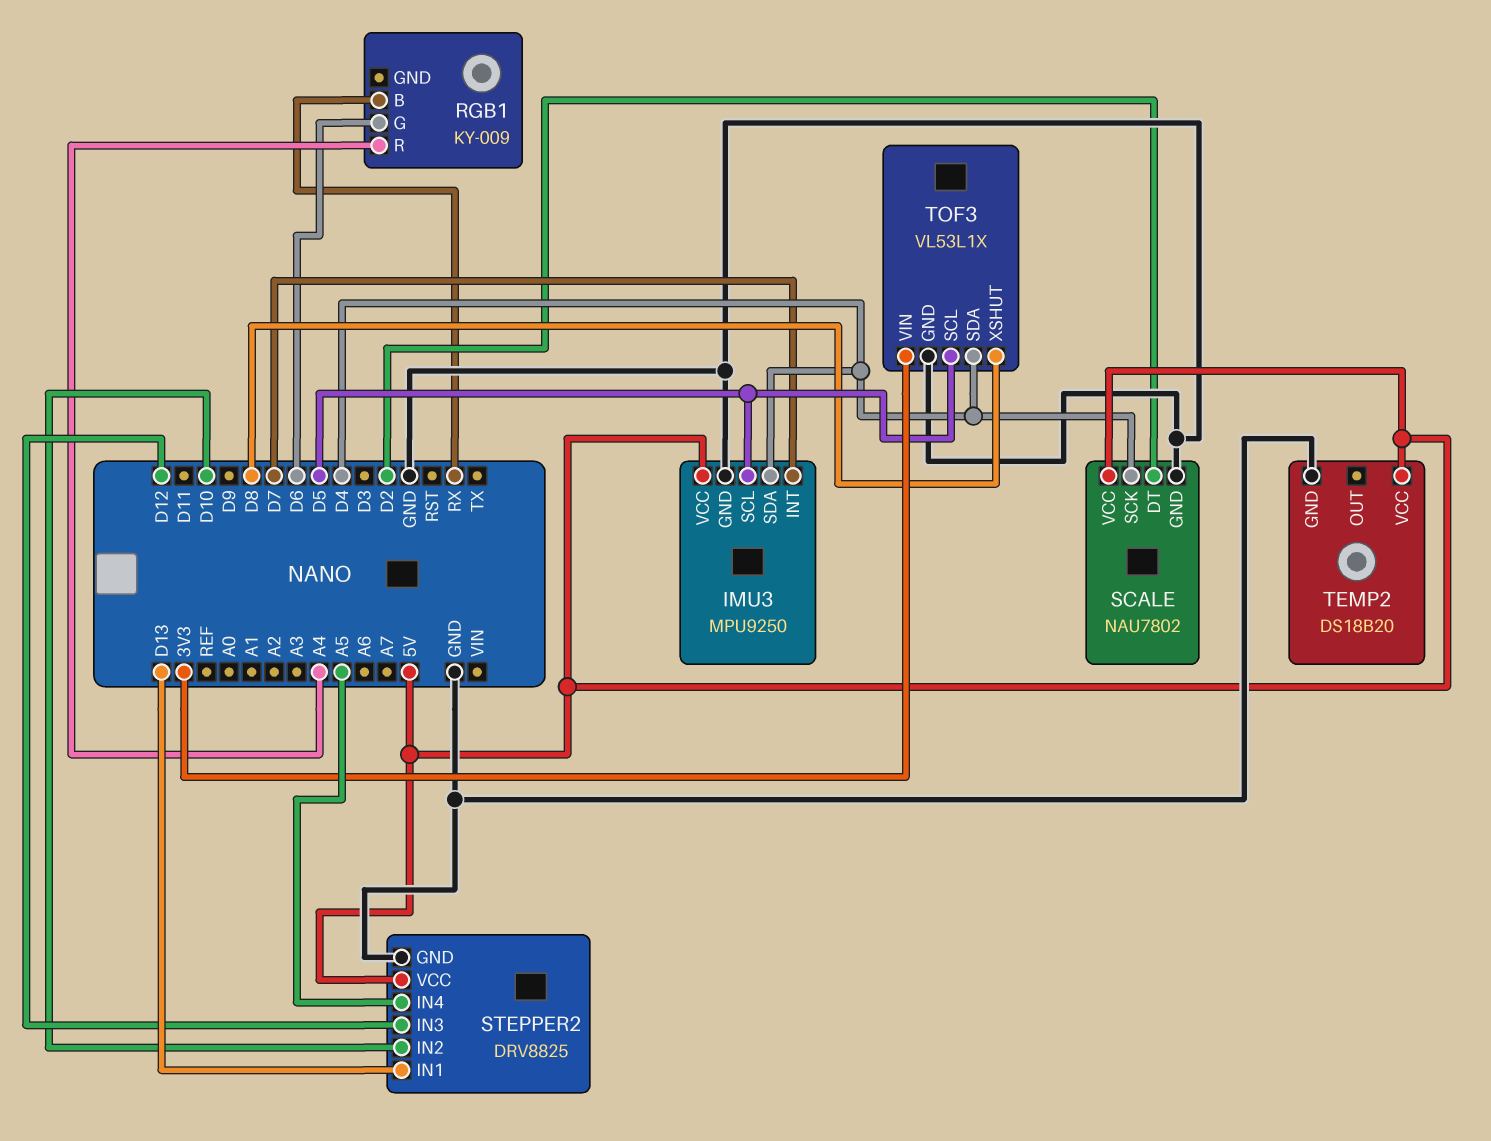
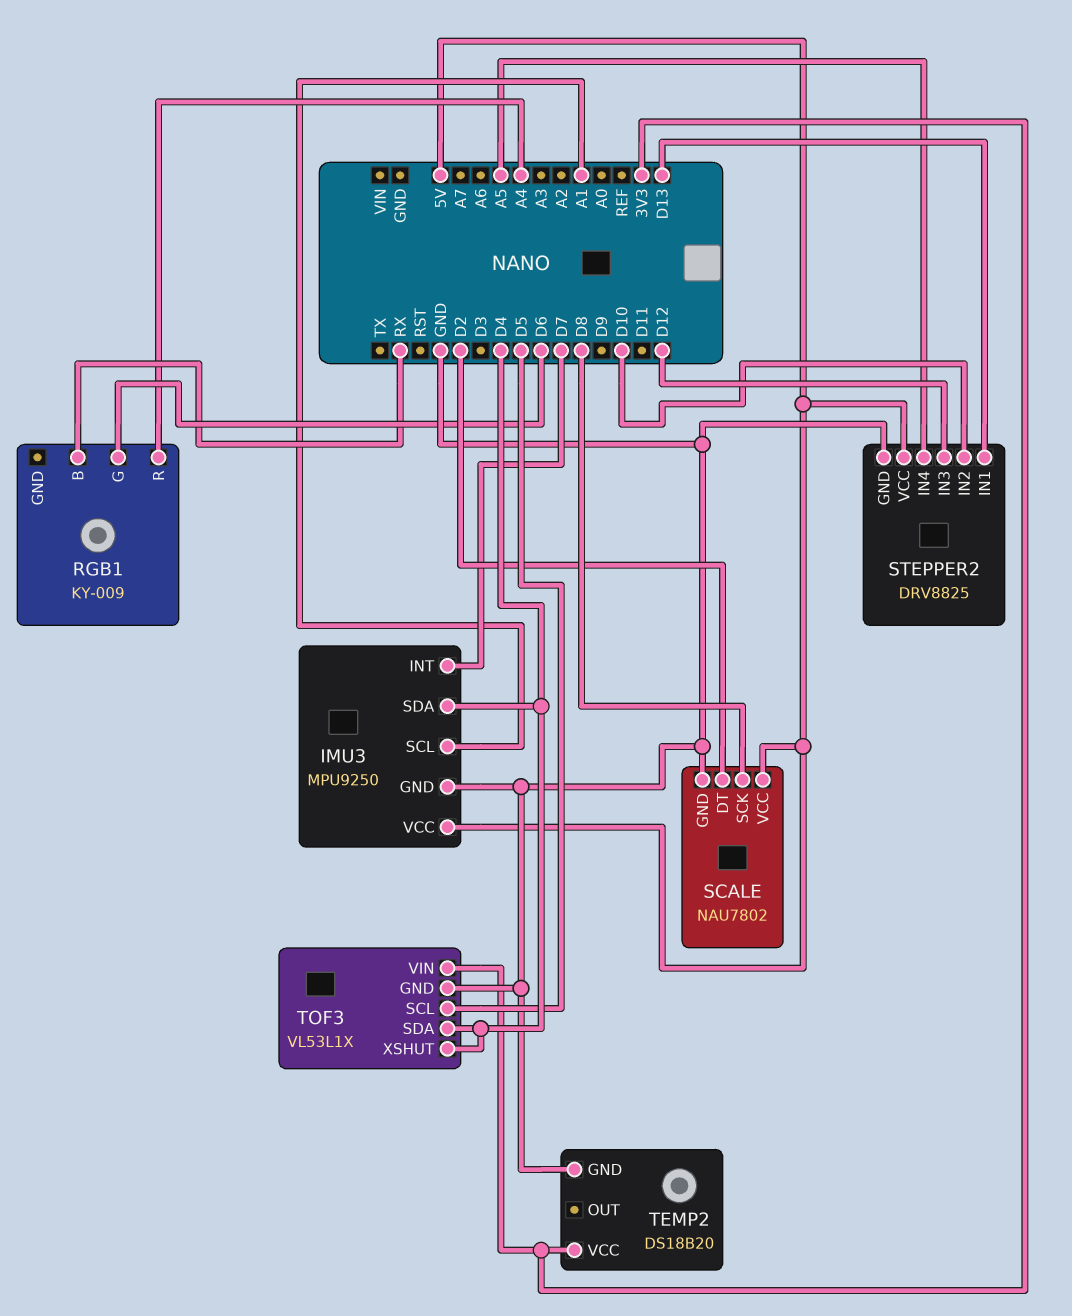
IMU3 pin SCL: D5 -> A1
SCALE pin SCK: D4 -> D8
TEMP2 pin VCC: 5V -> 3V3
TOF3 pin XSHUT: D8 -> D4

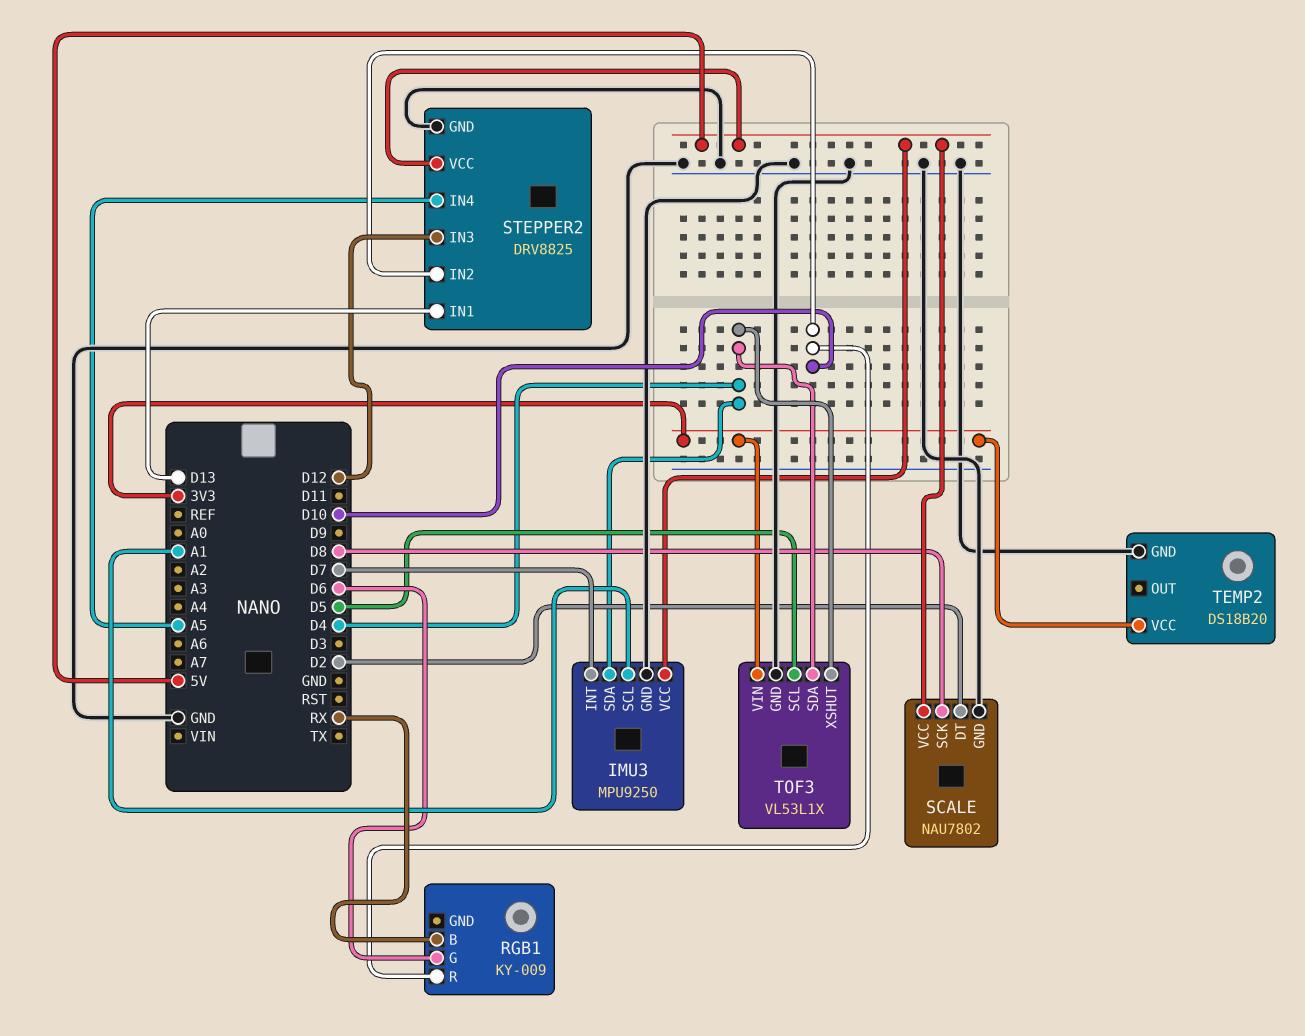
RGB1 pin R: A4 -> D10

